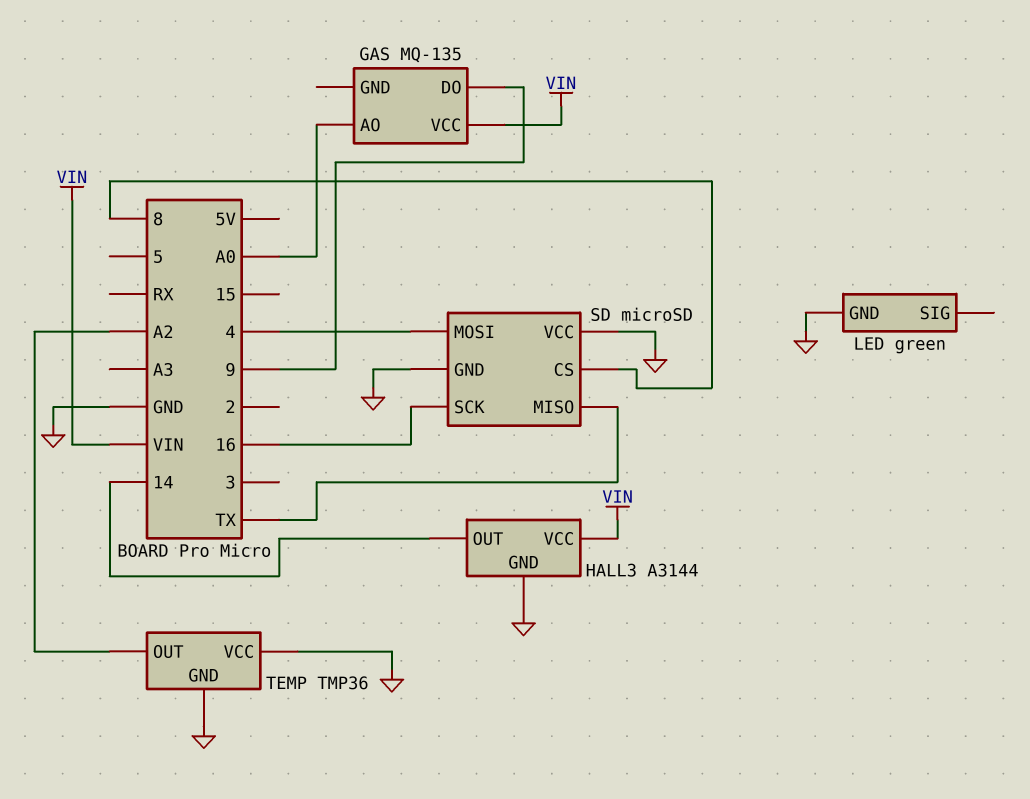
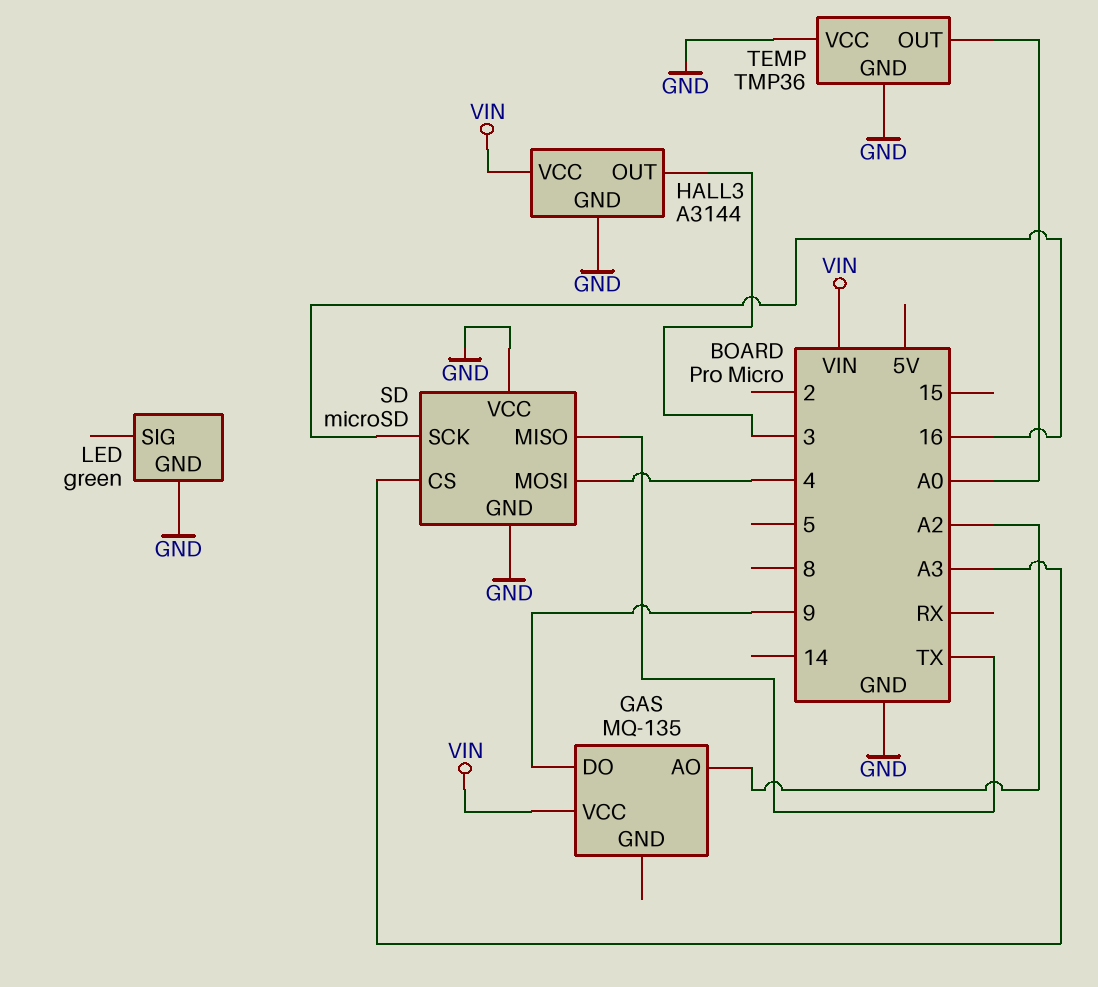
GAS pin AO: A0 -> A2
HALL3 pin OUT: 14 -> 3
SD pin CS: 8 -> A3
TEMP pin OUT: A2 -> A0

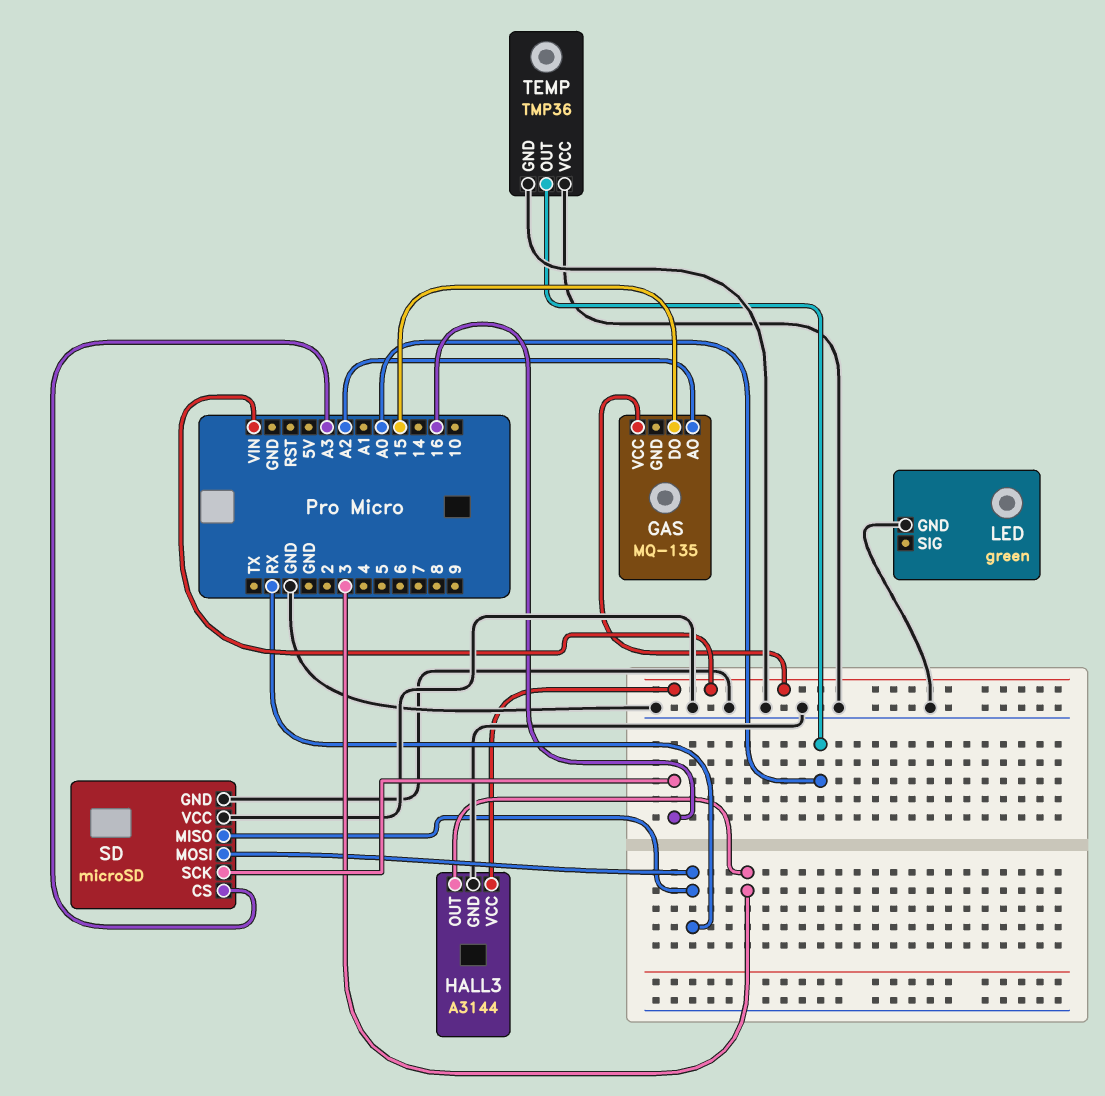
GAS pin DO: 9 -> 15
SD pin MISO: TX -> RX
SD pin MOSI: 4 -> RX

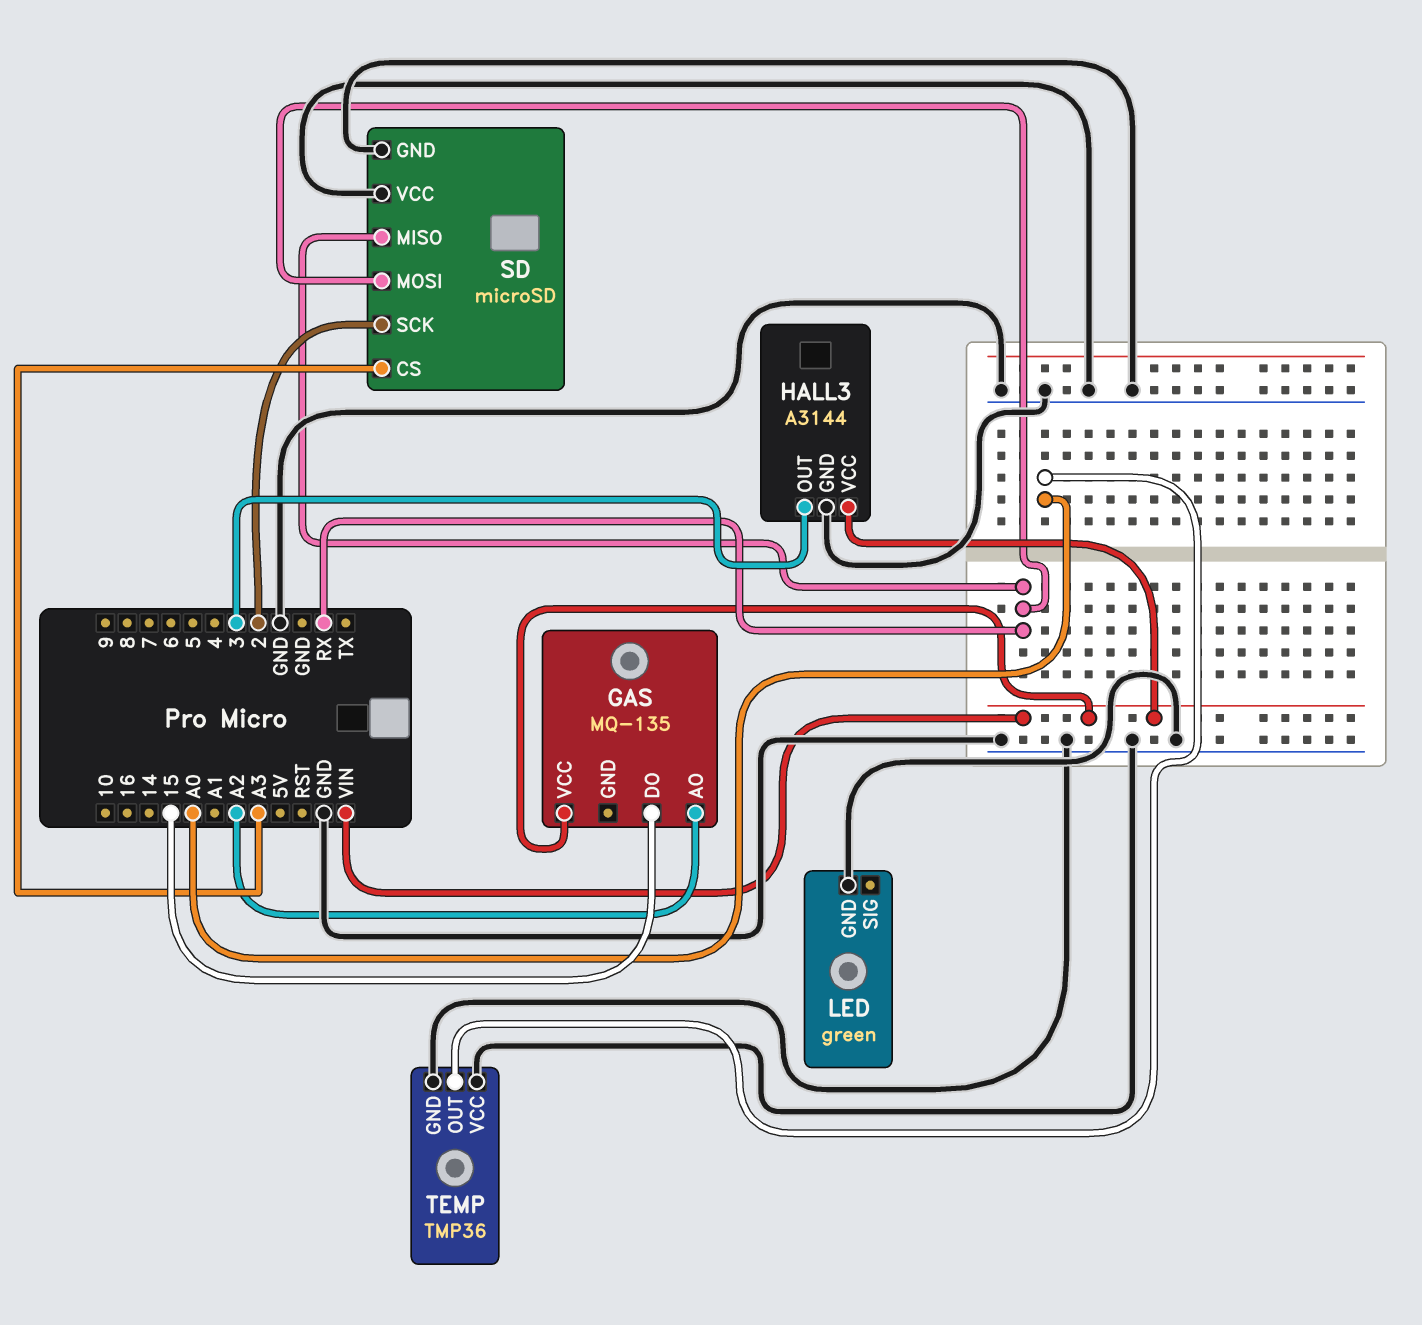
SD pin SCK: 16 -> 2

